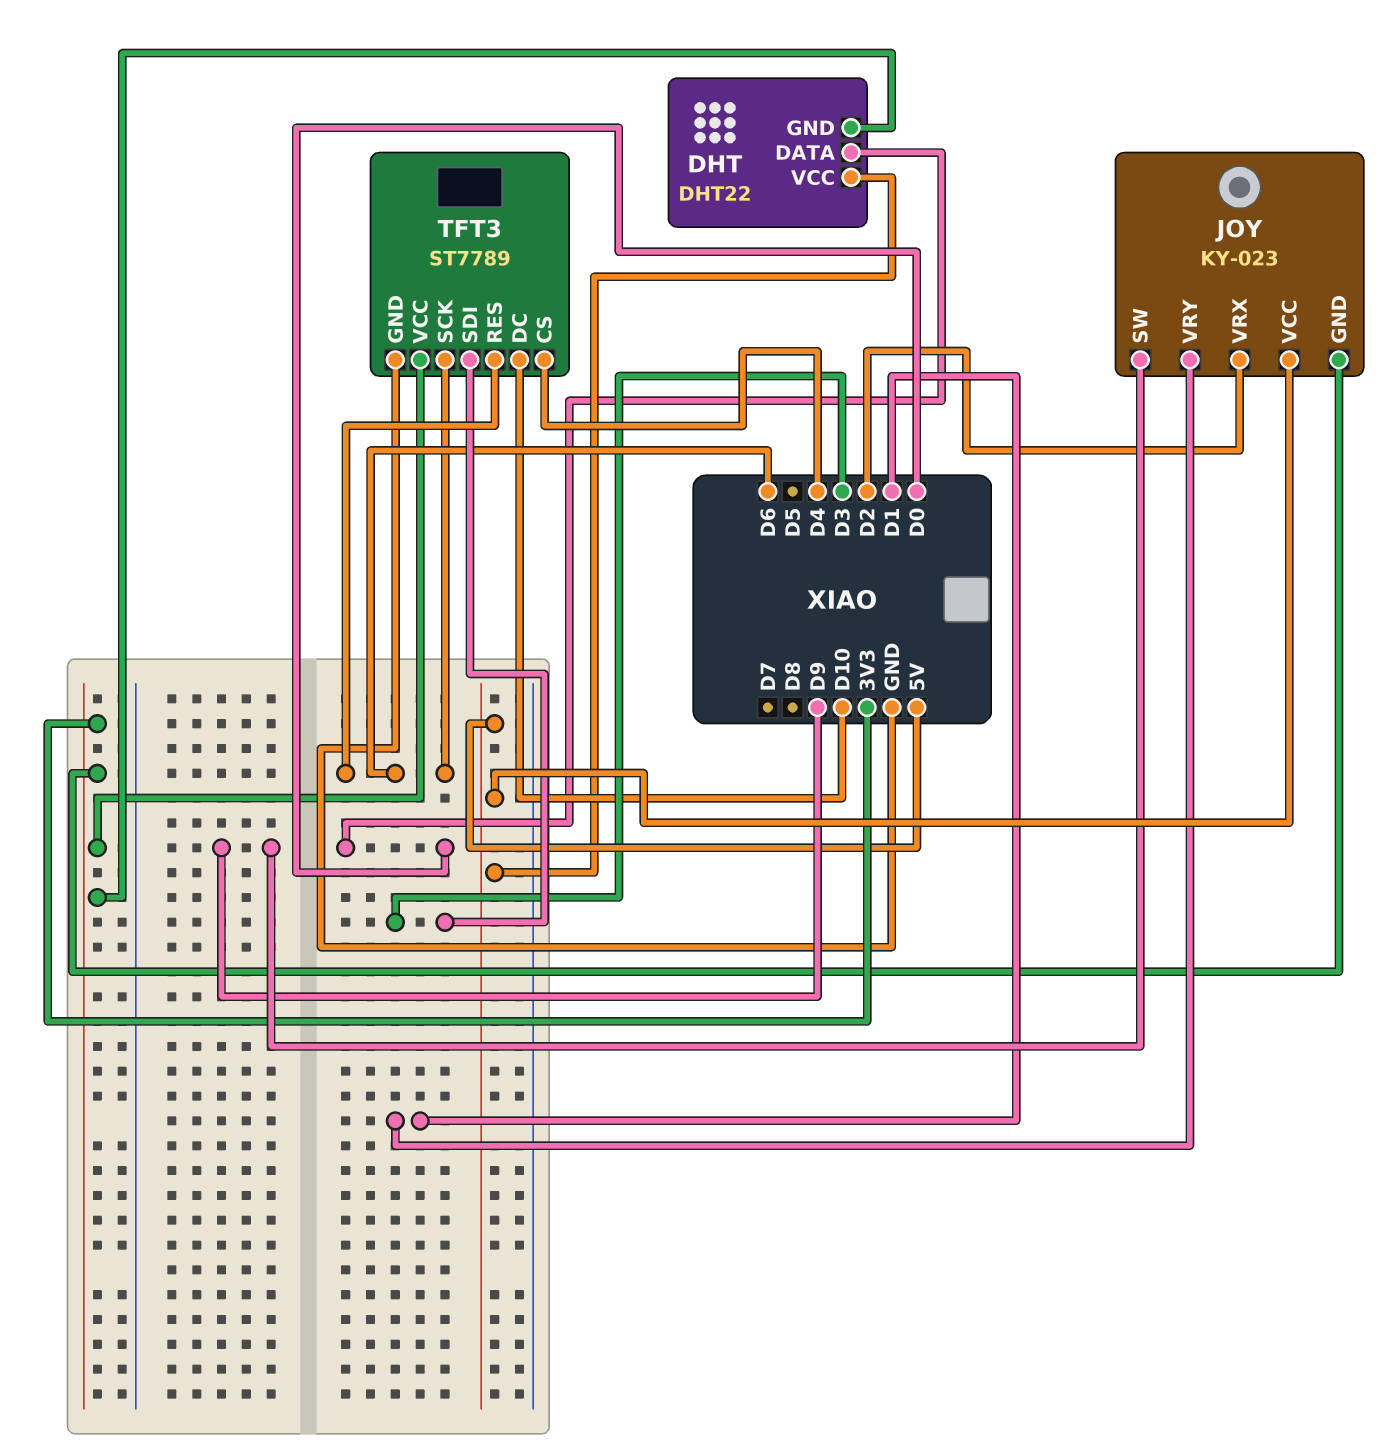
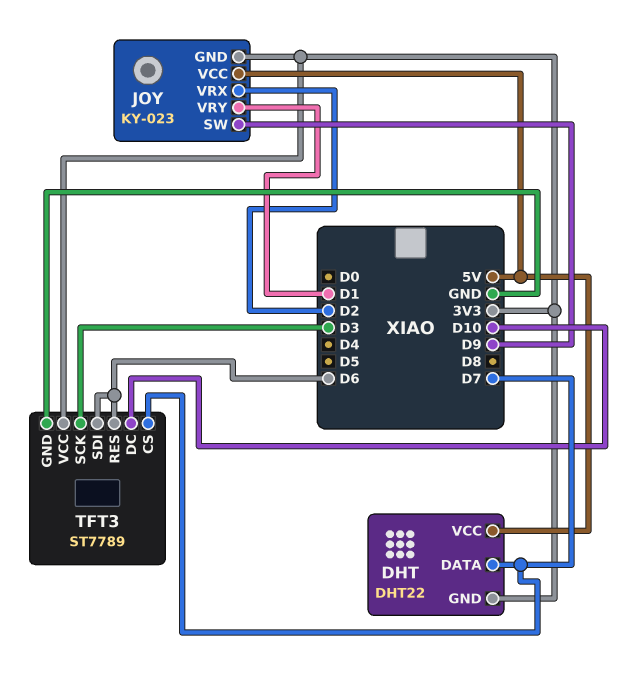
DHT pin DATA: D0 -> D7
TFT3 pin CS: D4 -> D7
TFT3 pin SCK: D6 -> D3
TFT3 pin SDI: D3 -> D6

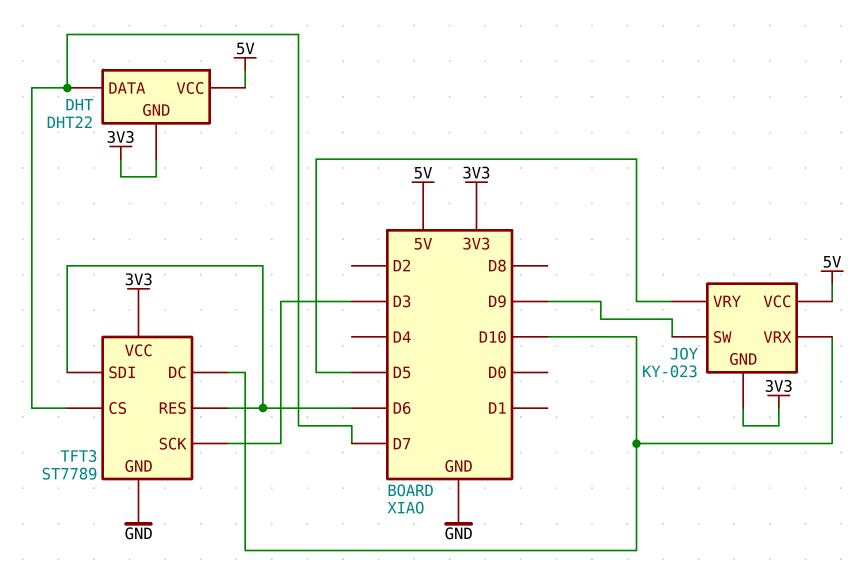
JOY pin VRX: D2 -> D10
JOY pin VRY: D1 -> D5

